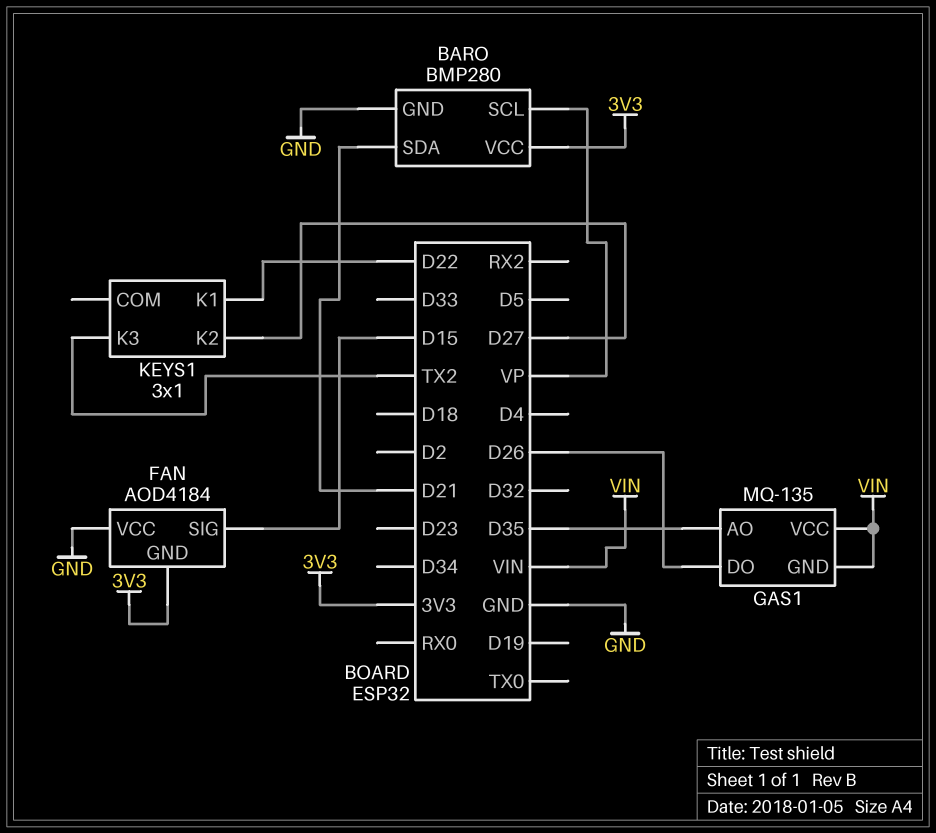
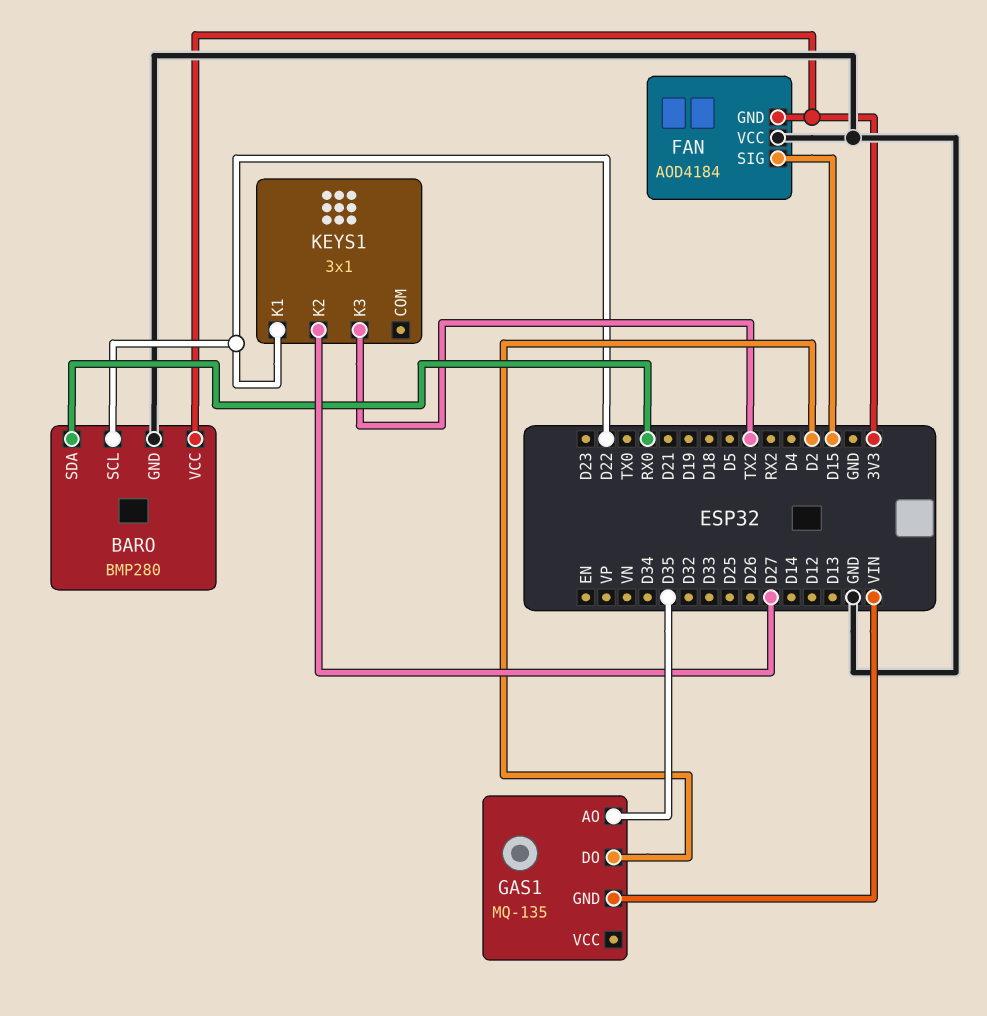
BARO pin SCL: VP -> D22
BARO pin SDA: D21 -> RX0
GAS1 pin DO: D26 -> D2
GAS1 pin VCC: VIN -> none

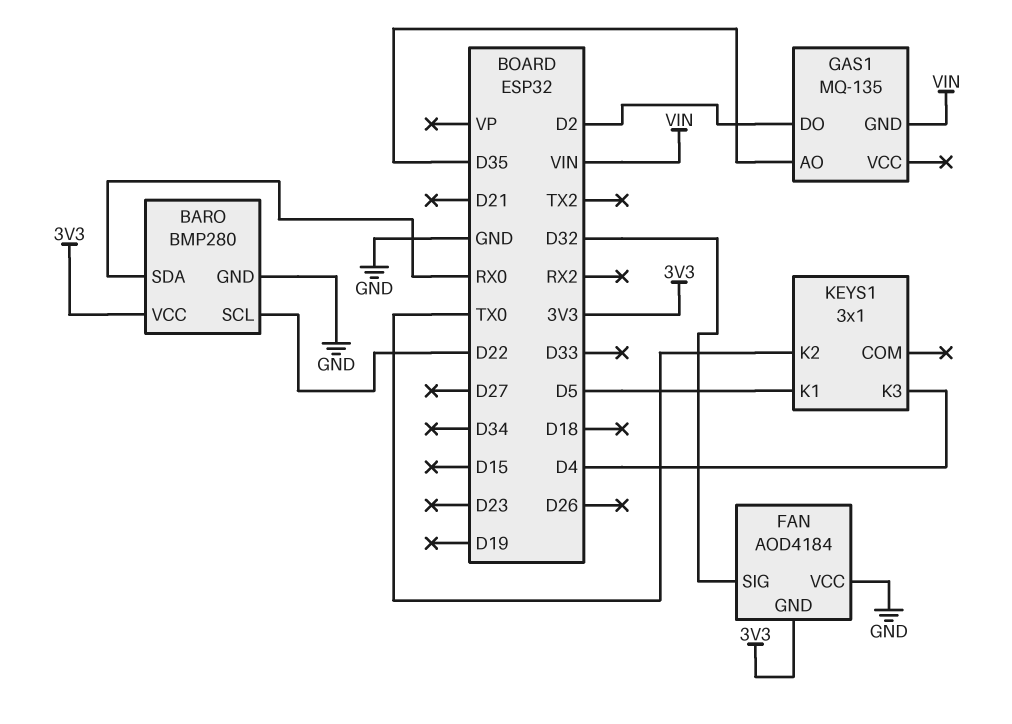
FAN pin SIG: D15 -> D32
KEYS1 pin K1: D22 -> D5
KEYS1 pin K2: D27 -> TX0
KEYS1 pin K3: TX2 -> D4

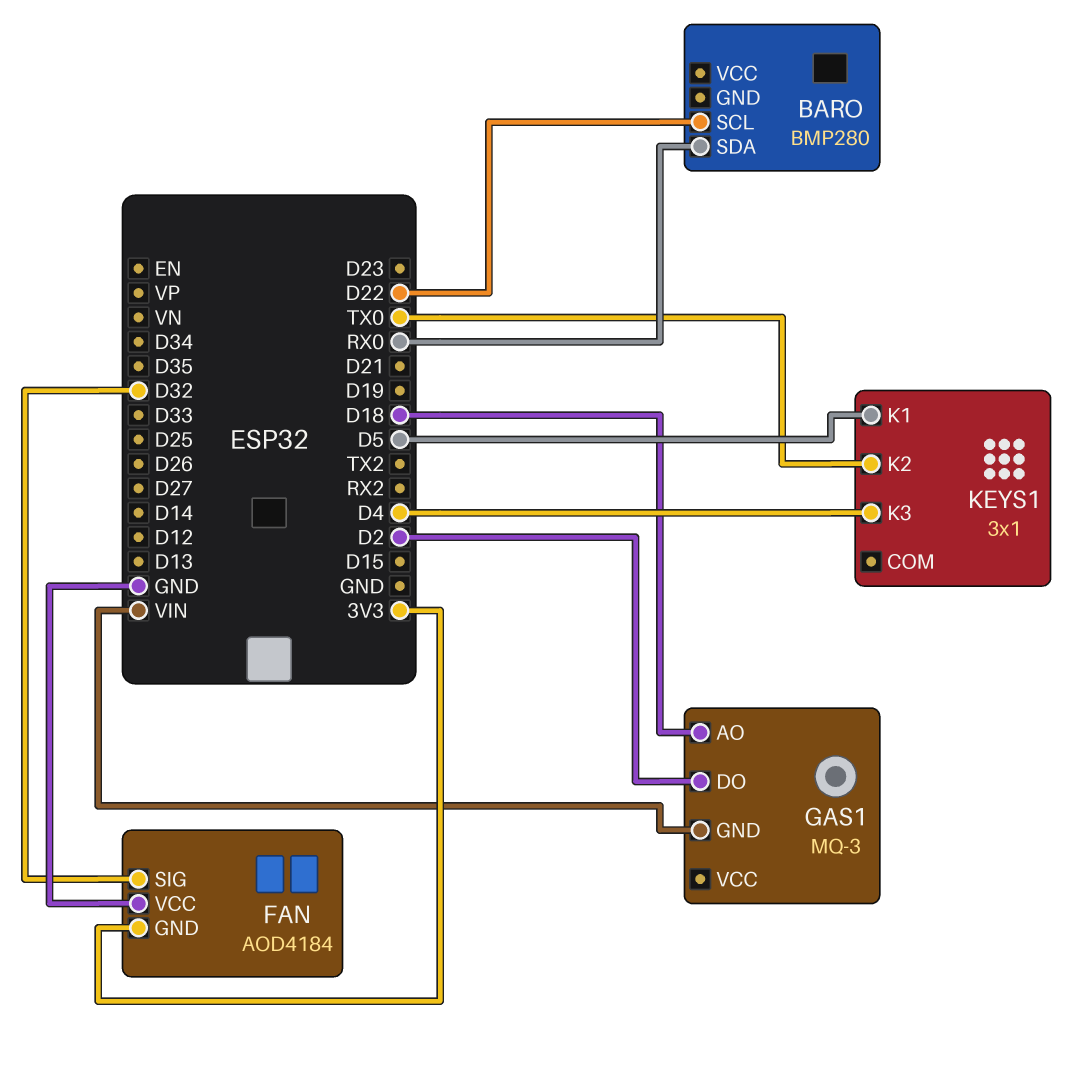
BARO pin GND: GND -> none
BARO pin VCC: 3V3 -> none
GAS1: MQ-135 -> MQ-3
GAS1 pin AO: D35 -> D18

